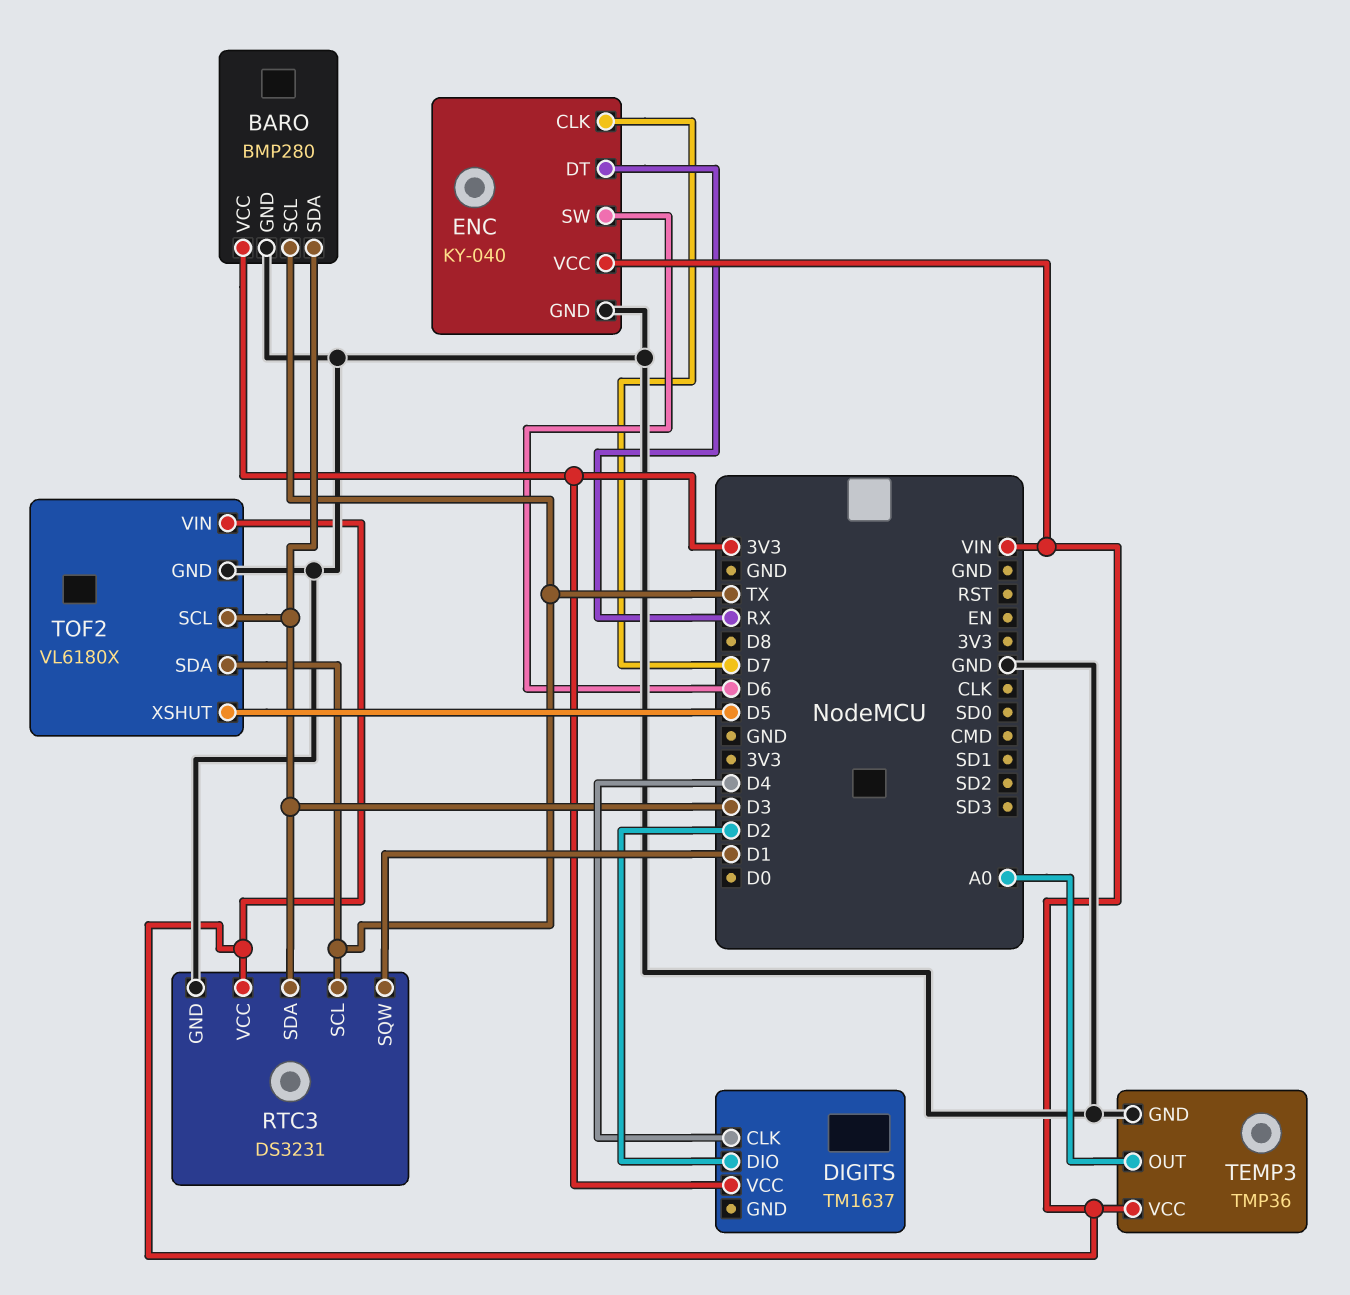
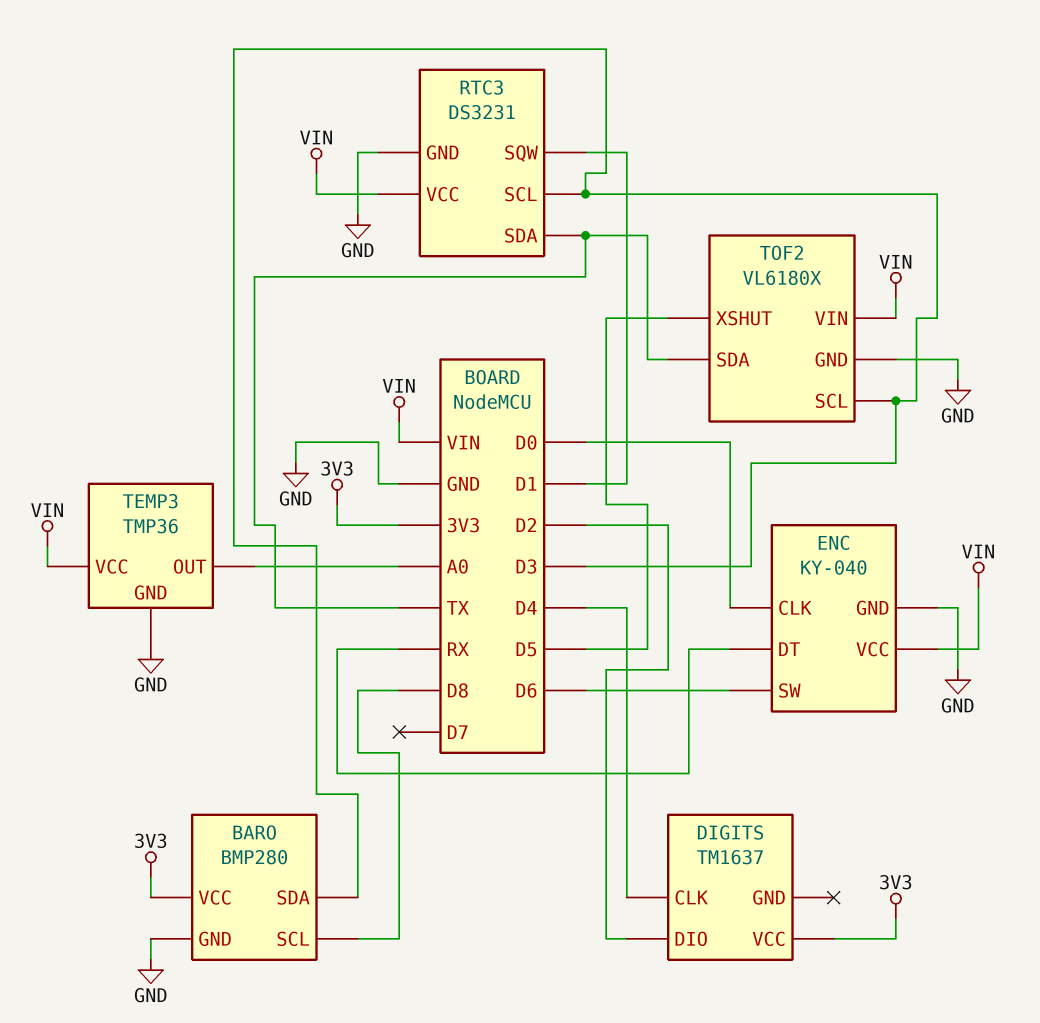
BARO pin SCL: TX -> D8
ENC pin CLK: D7 -> D0
RTC3 pin SCL: TX -> D3
RTC3 pin SDA: D3 -> TX

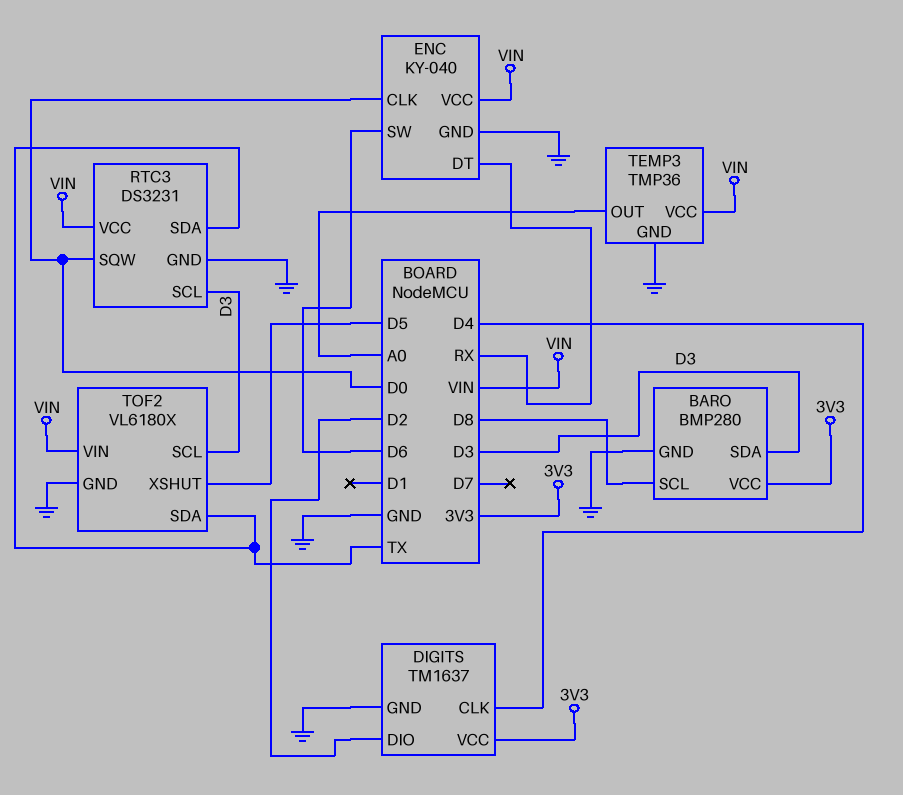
DIGITS pin GND: none -> GND
RTC3 pin SQW: D1 -> D0

